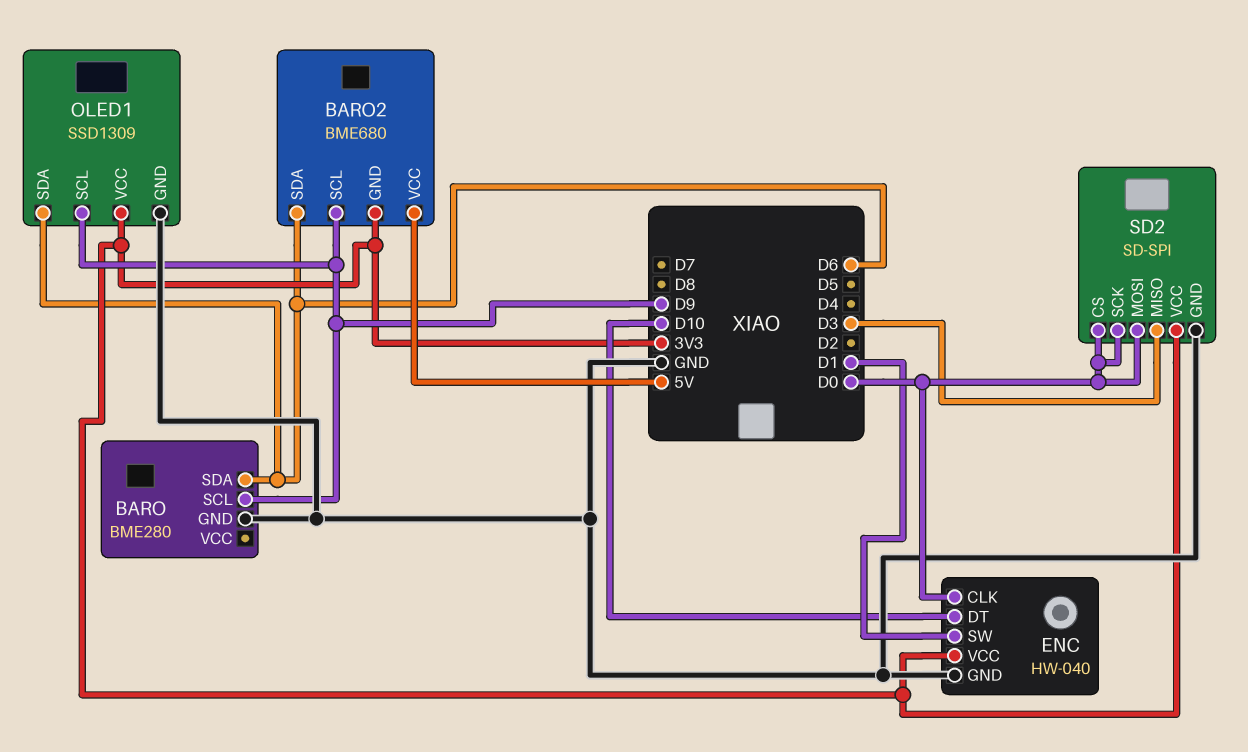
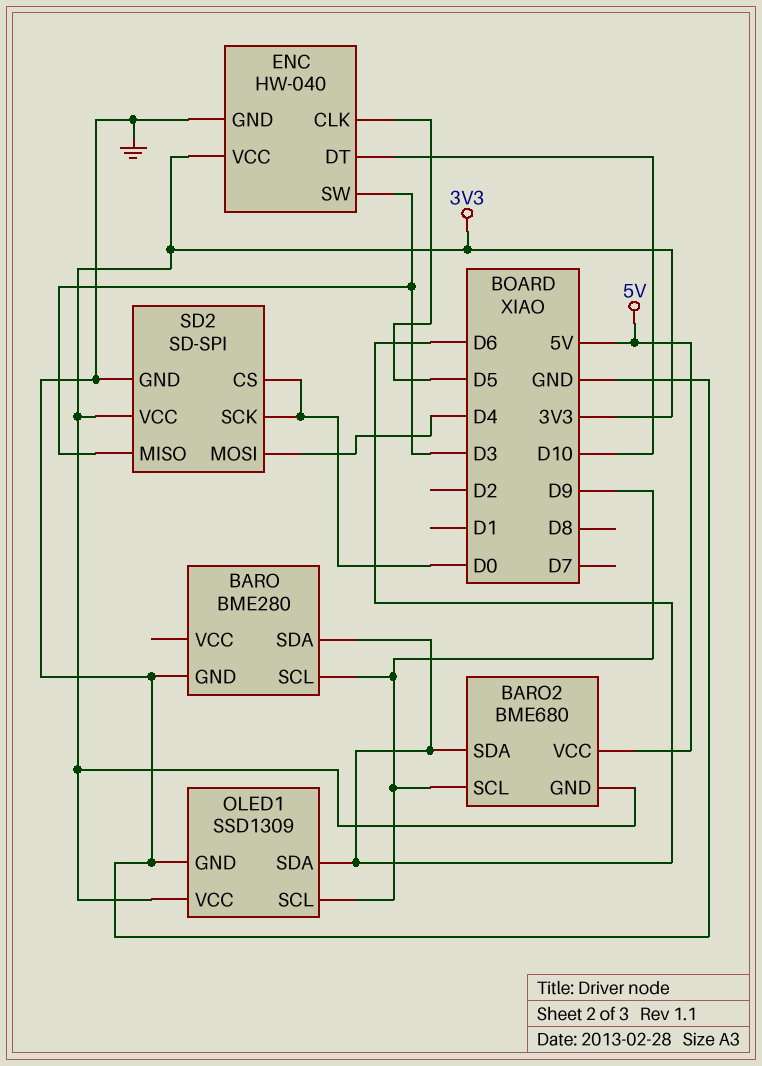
ENC pin CLK: D0 -> D5
ENC pin SW: D1 -> D3
SD2 pin MOSI: D0 -> D4

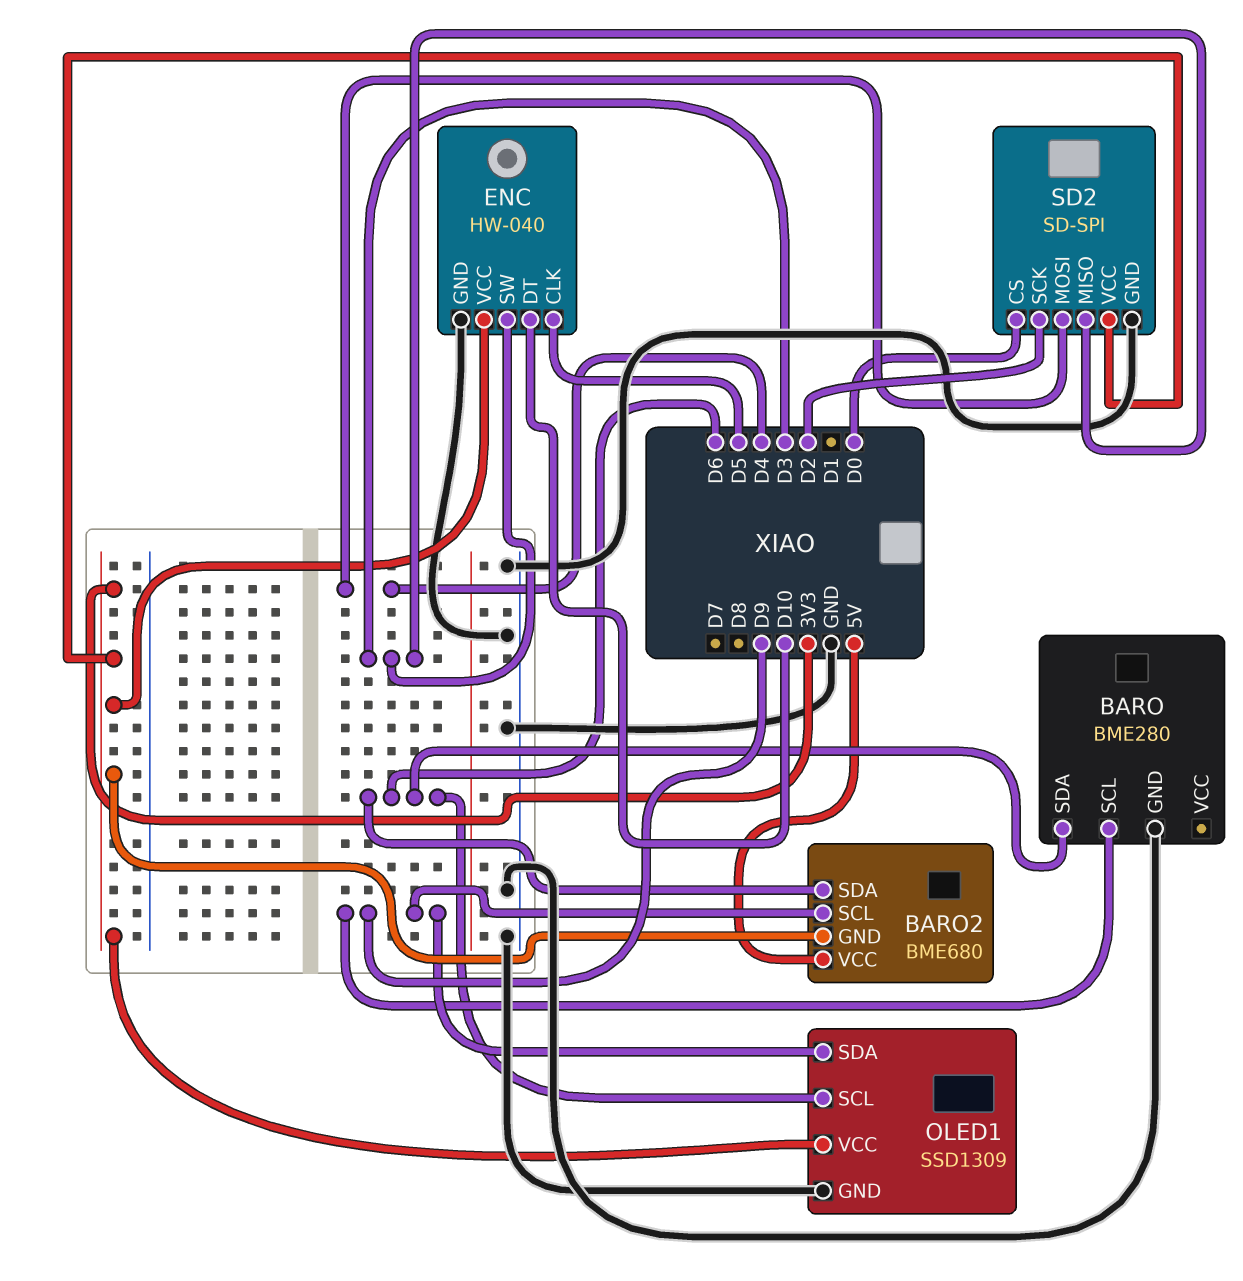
OLED1 pin SCL: D9 -> D6
OLED1 pin SDA: D6 -> D9
SD2 pin SCK: D0 -> D2

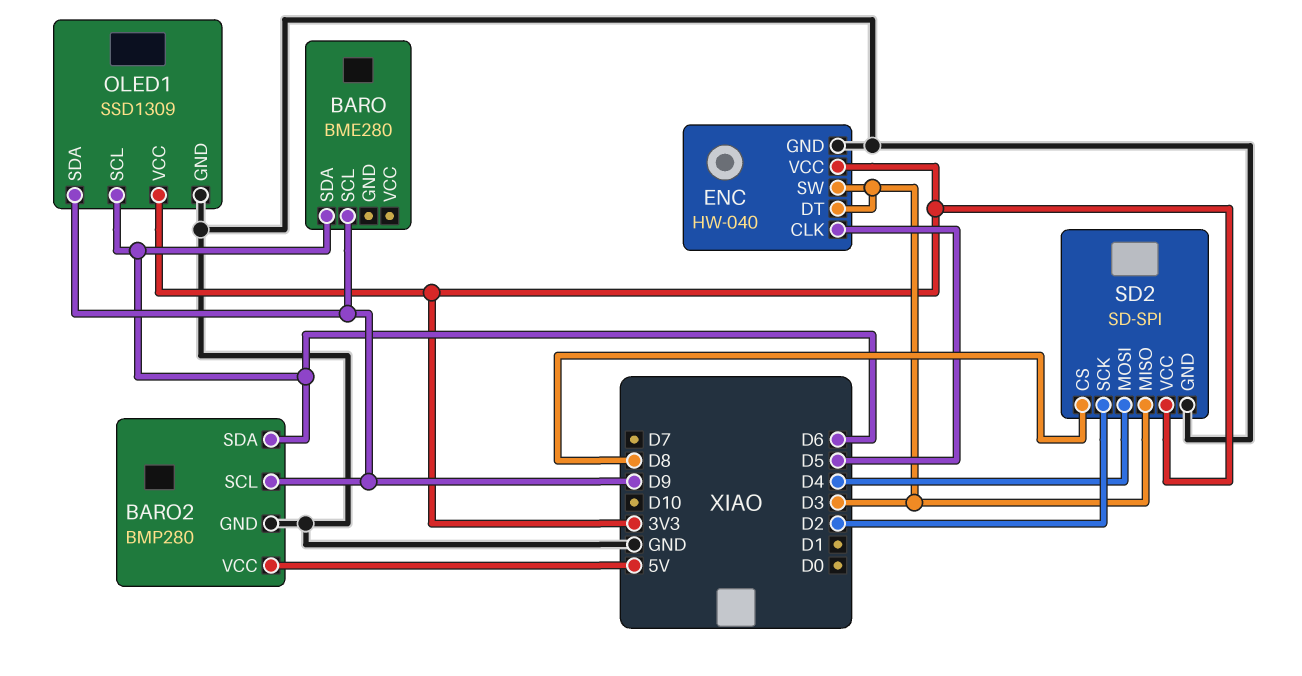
BARO pin GND: GND -> none
BARO2: BME680 -> BMP280
BARO2 pin GND: 3V3 -> GND
ENC pin DT: D10 -> D3
SD2 pin CS: D0 -> D8

